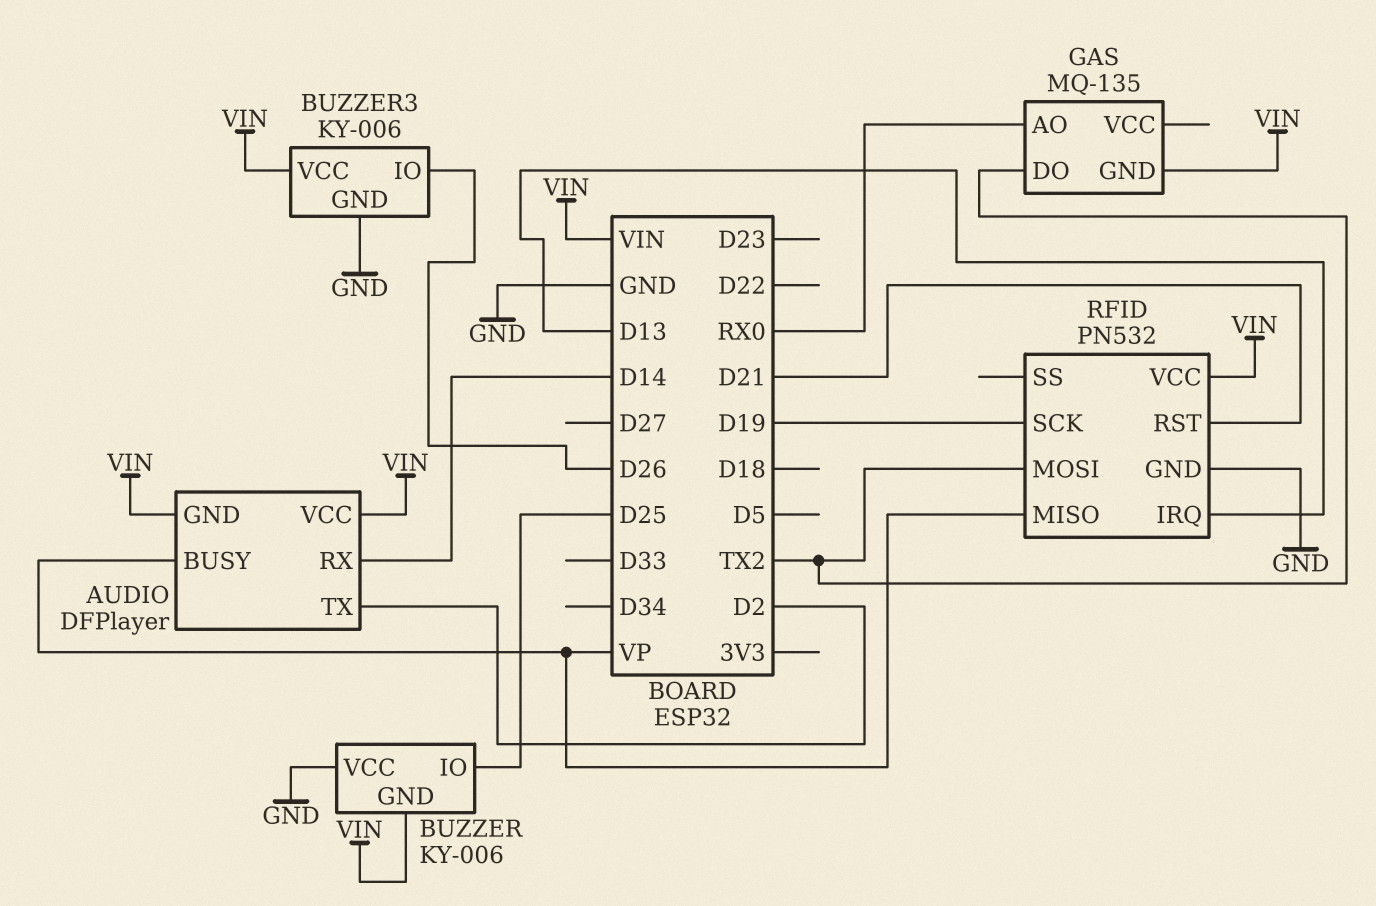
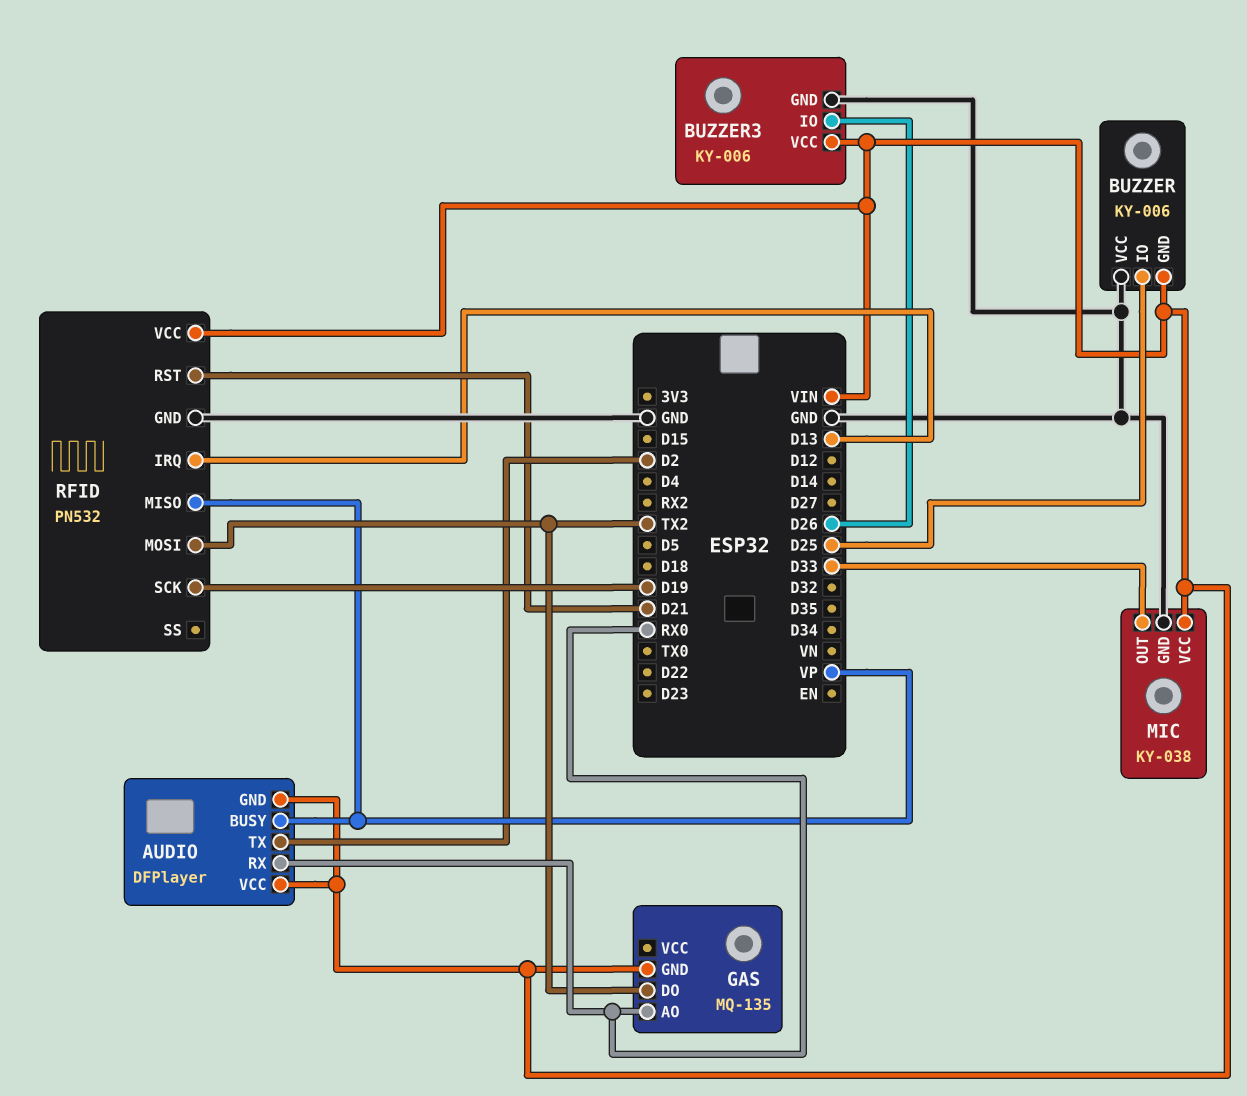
AUDIO pin RX: D14 -> RX0
MIC: none -> KY-038
MIC pin GND: none -> GND
MIC pin OUT: none -> D33
MIC pin VCC: none -> VIN

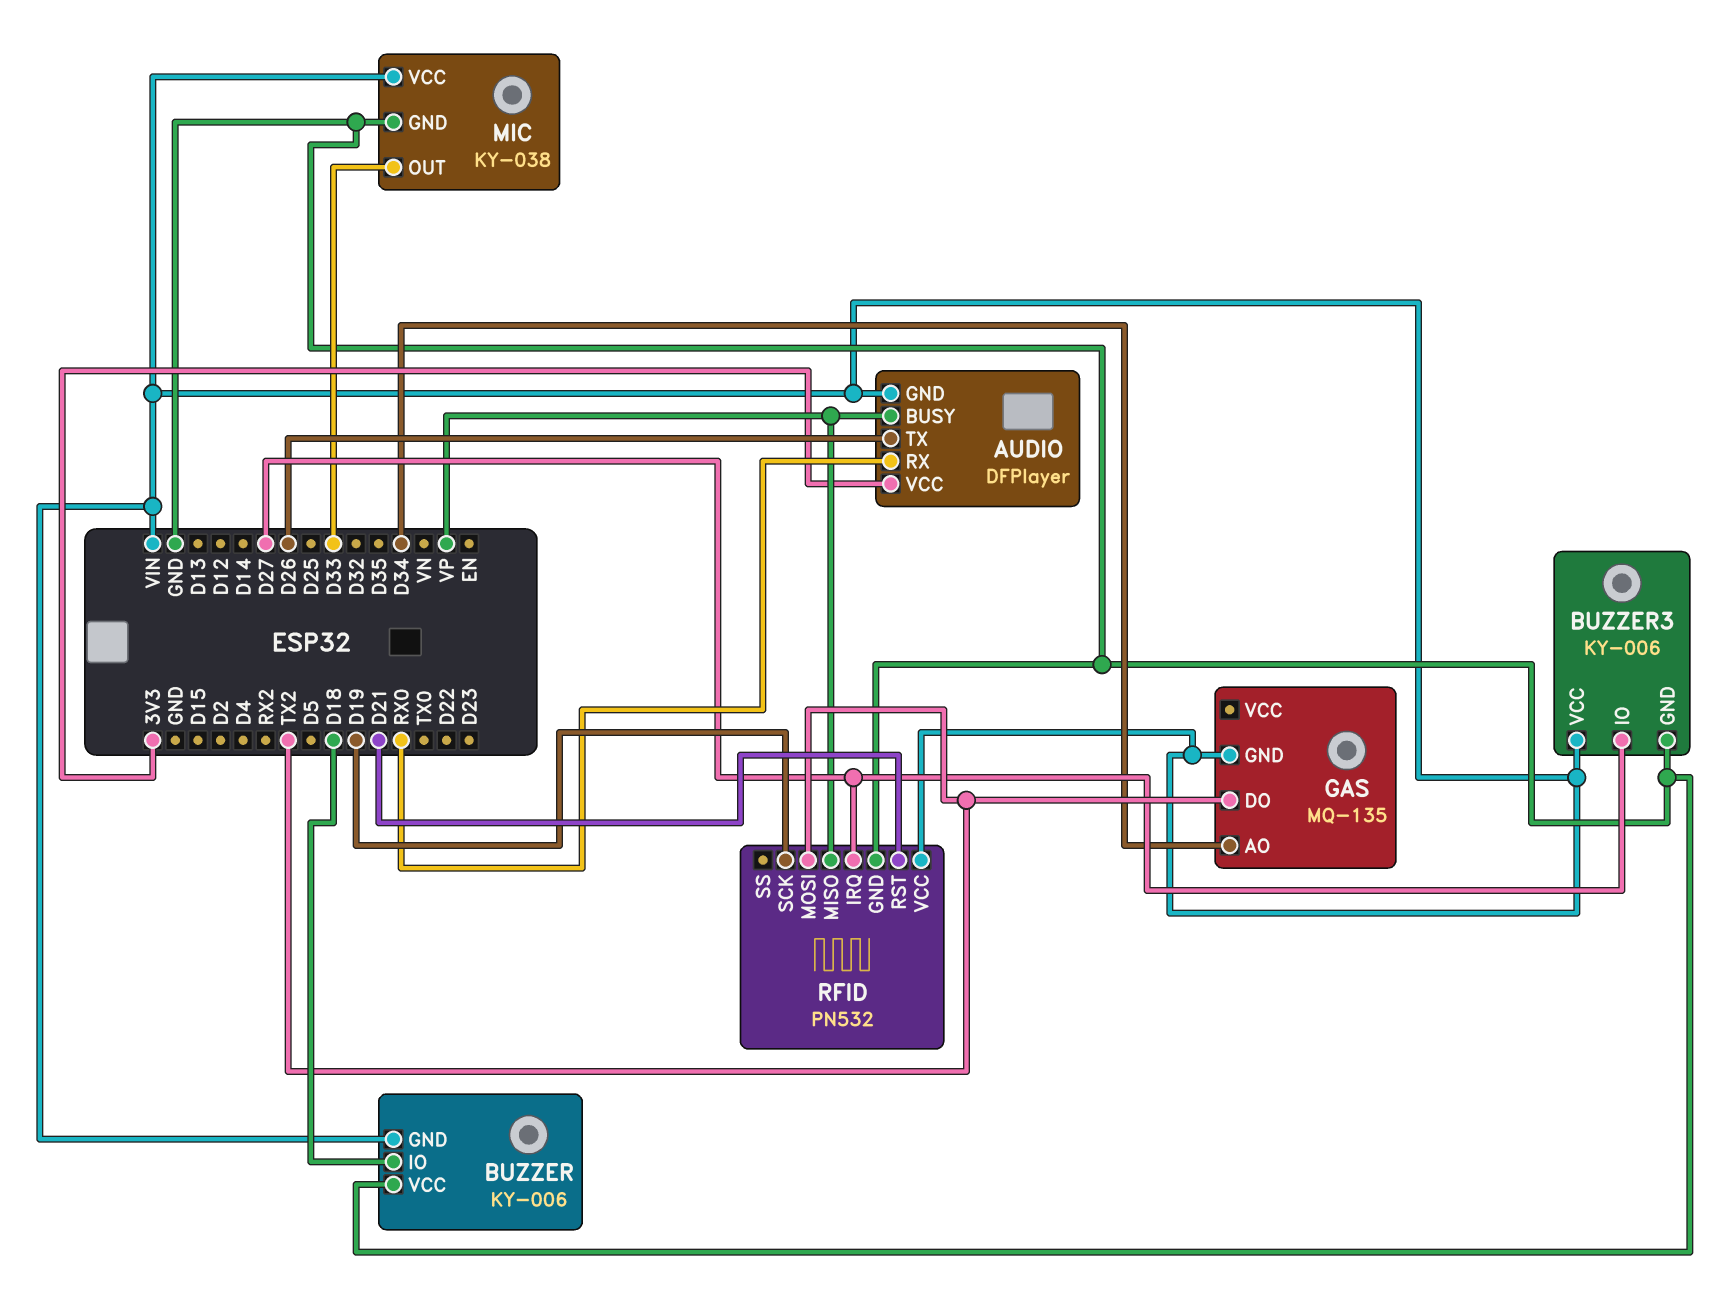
AUDIO pin TX: D2 -> D26
AUDIO pin VCC: VIN -> 3V3
BUZZER pin IO: D25 -> D18
BUZZER3 pin IO: D26 -> D27
GAS pin AO: RX0 -> D34
RFID pin IRQ: D13 -> D27

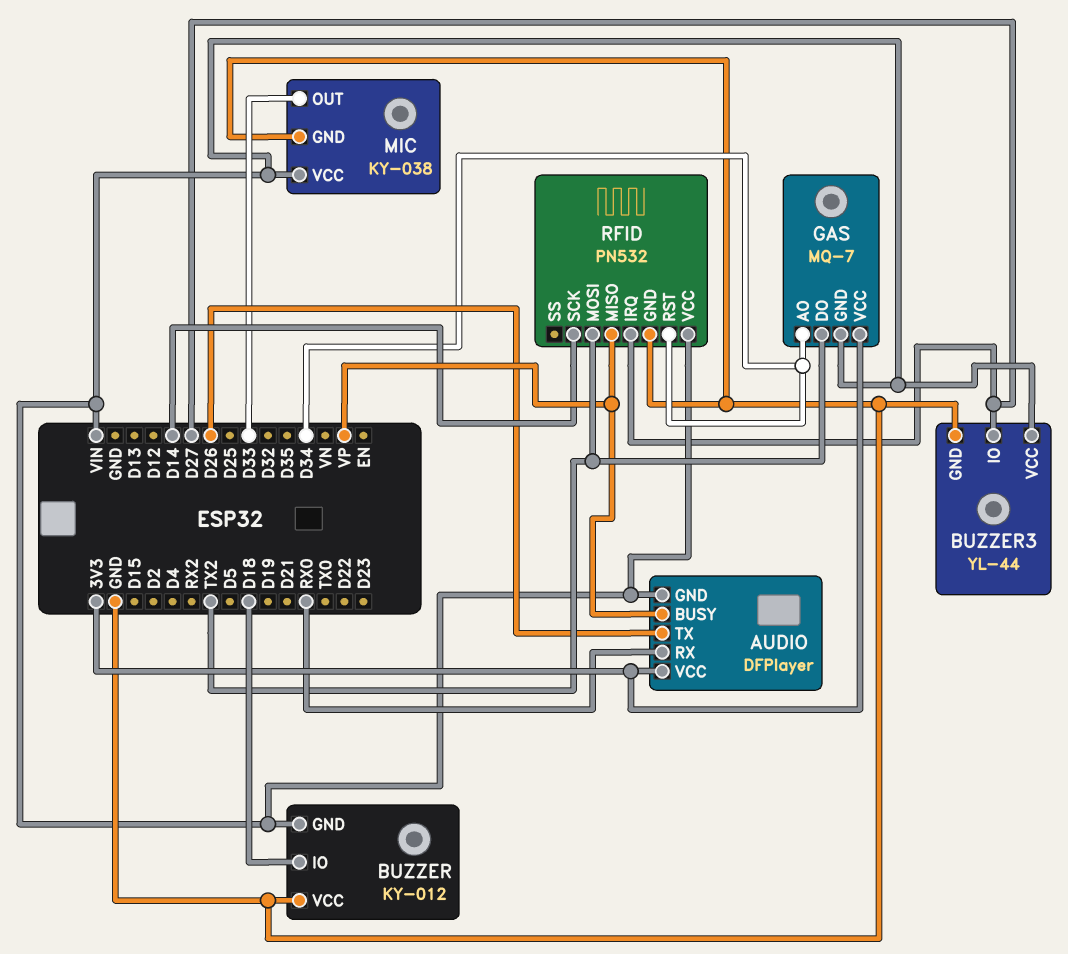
BUZZER: KY-006 -> KY-012
BUZZER3: KY-006 -> YL-44
GAS: MQ-135 -> MQ-7
GAS pin VCC: none -> 3V3
RFID pin RST: D21 -> D34
RFID pin SCK: D19 -> D14

